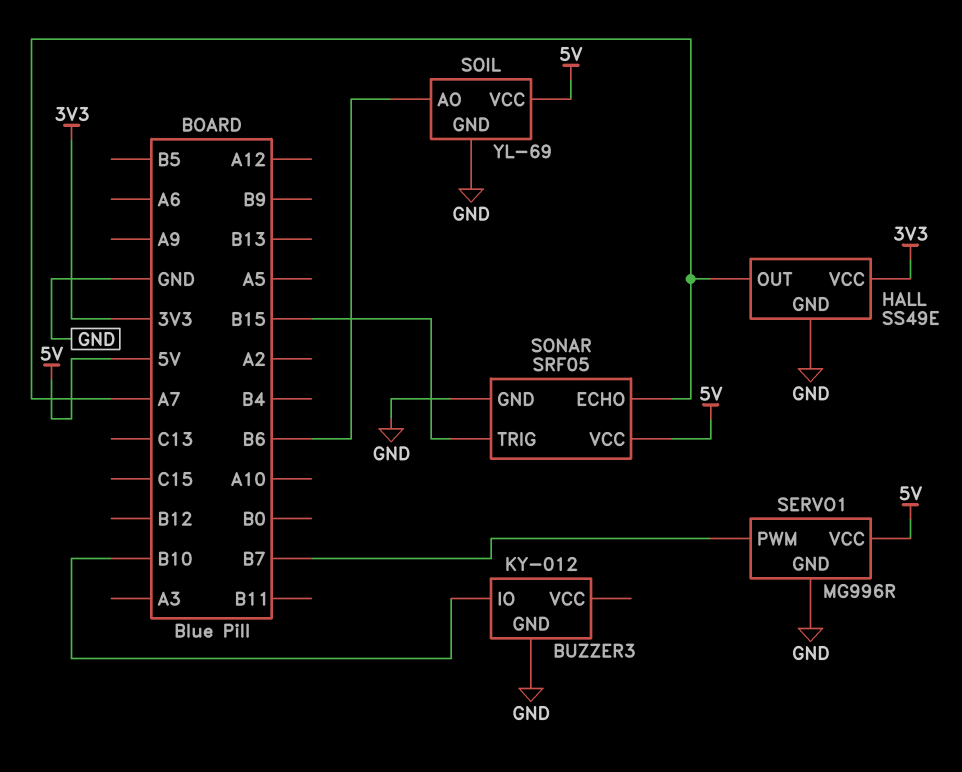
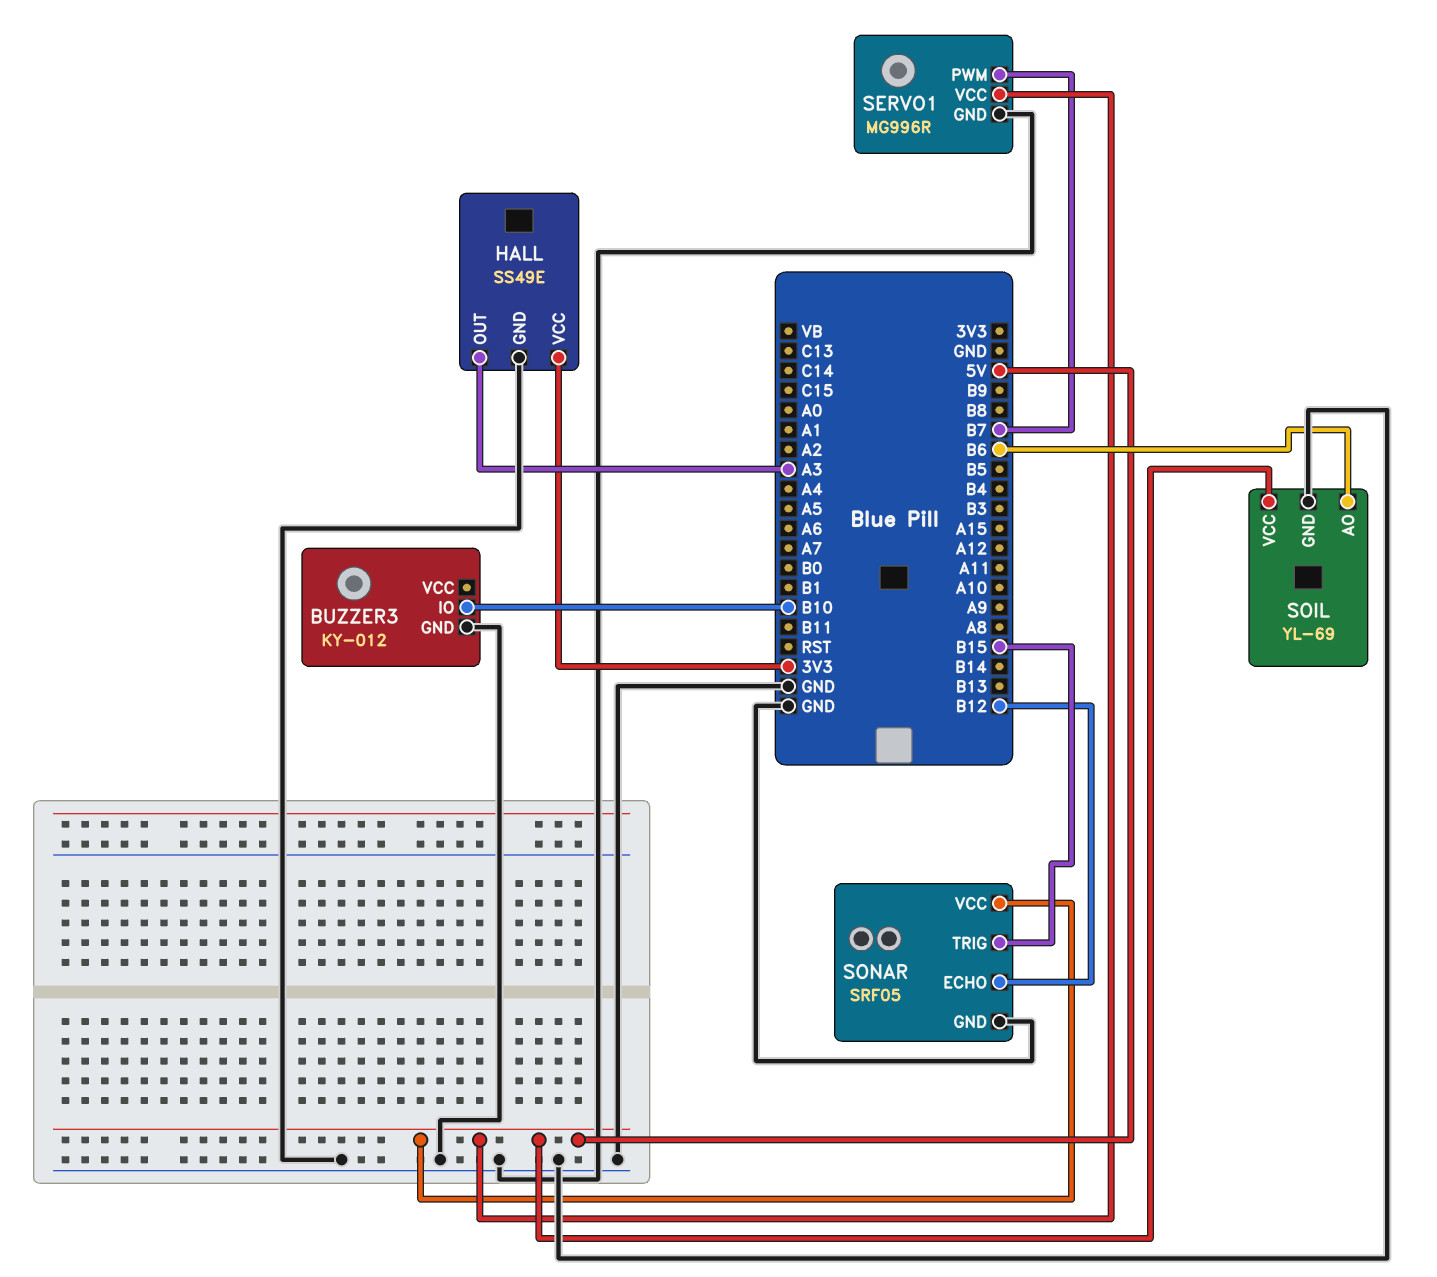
HALL pin OUT: A7 -> A3
SONAR pin ECHO: A7 -> B12

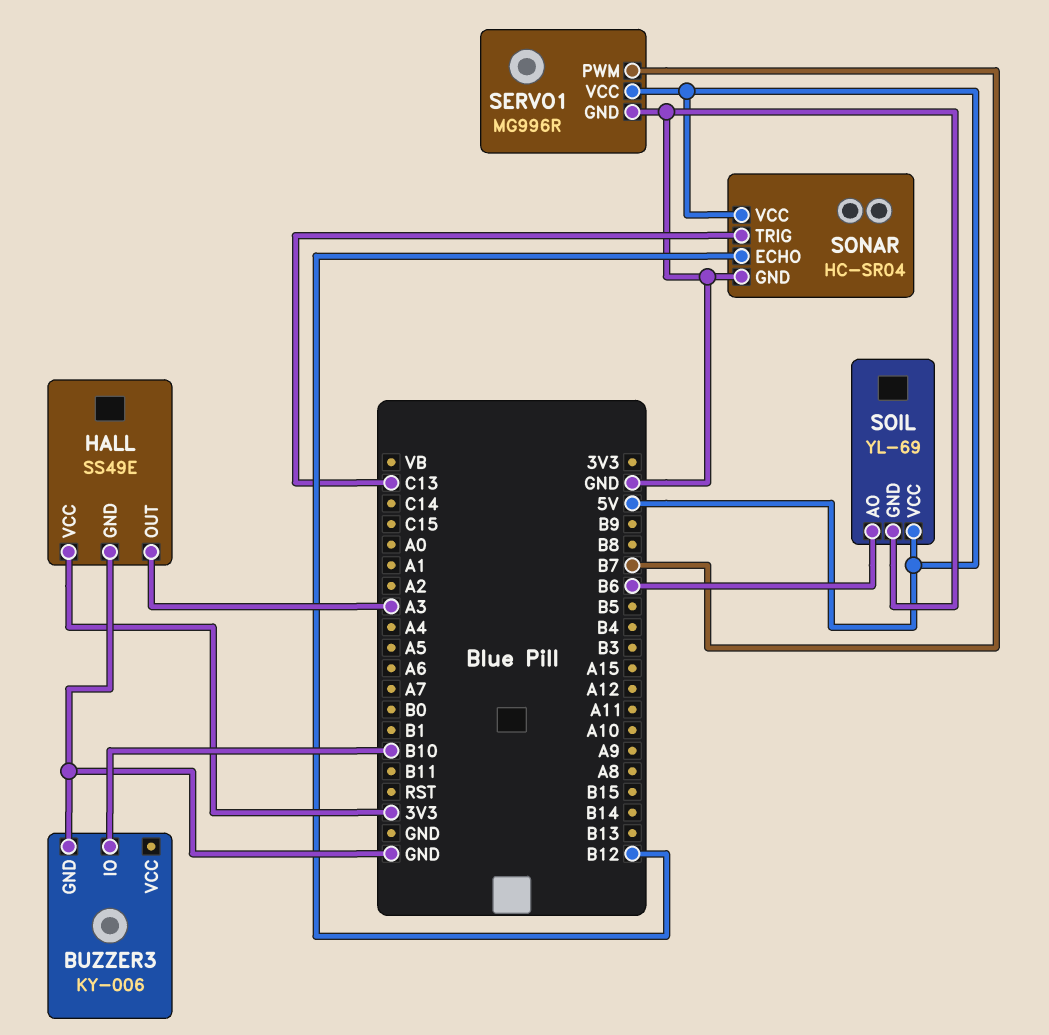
BUZZER3: KY-012 -> KY-006
SONAR: SRF05 -> HC-SR04
SONAR pin TRIG: B15 -> C13

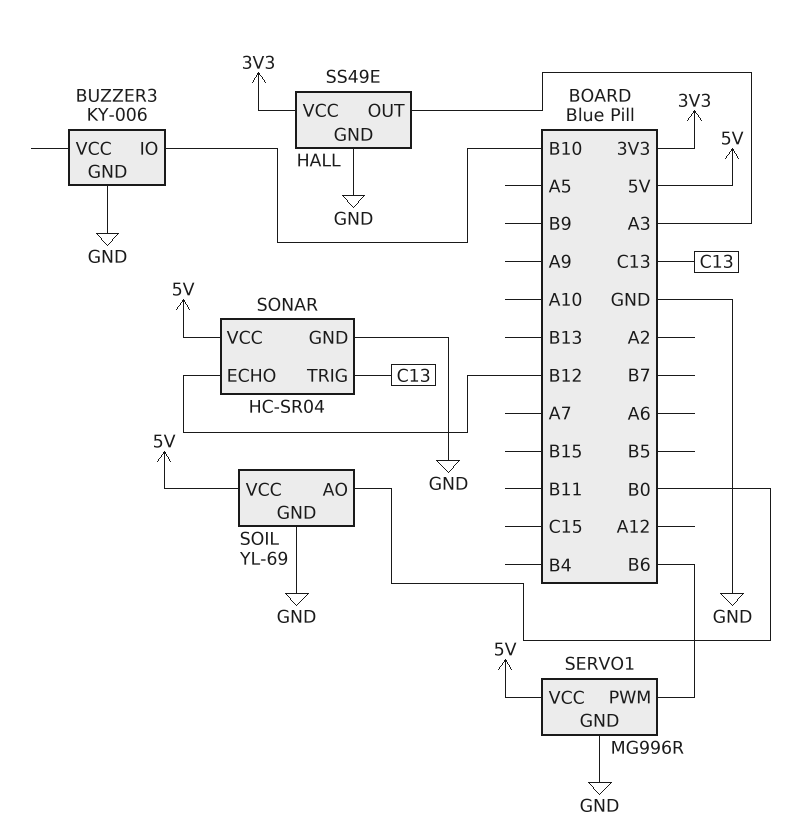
SERVO1 pin PWM: B7 -> B6
SOIL pin AO: B6 -> B0

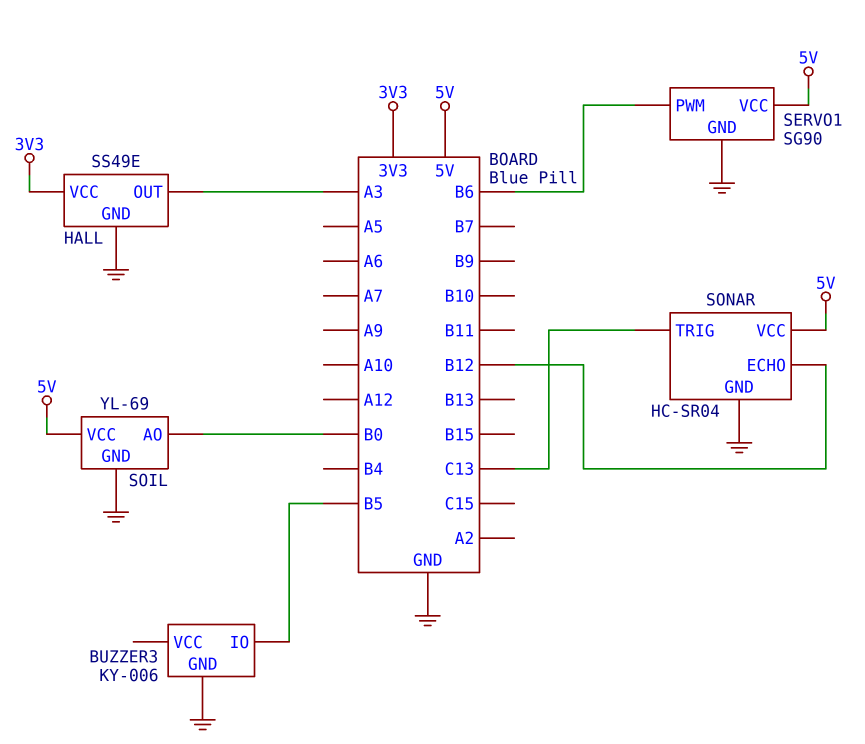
BUZZER3 pin IO: B10 -> B5
SERVO1: MG996R -> SG90

